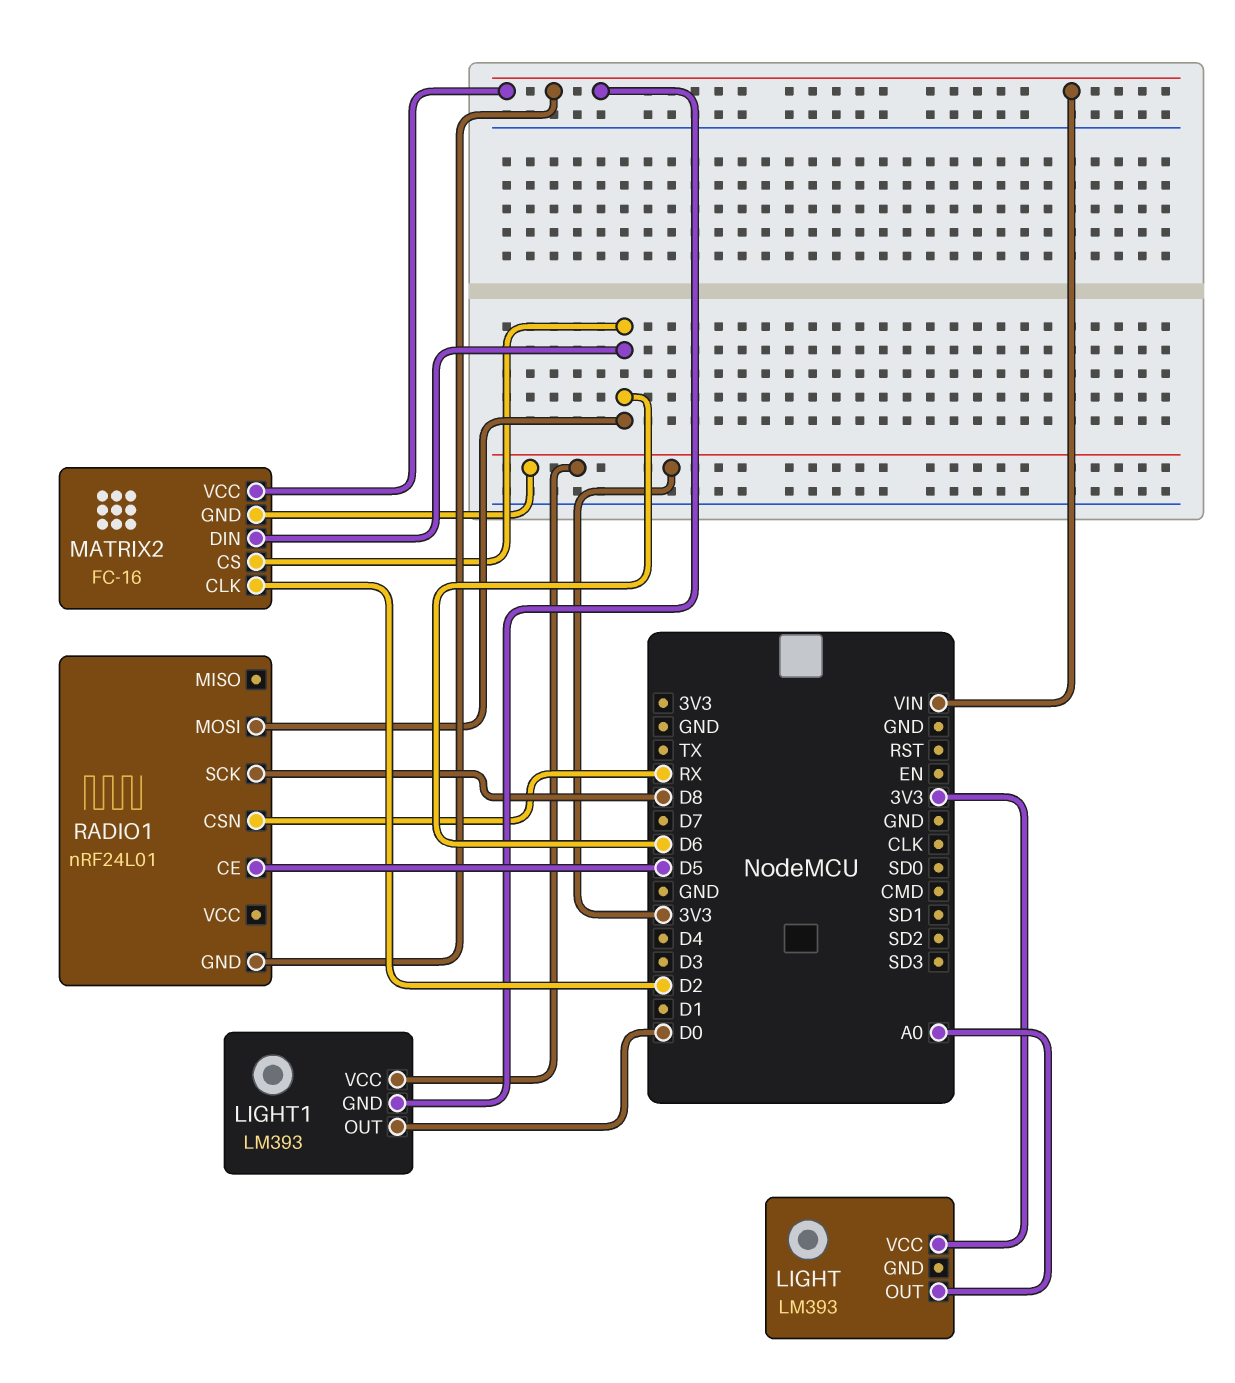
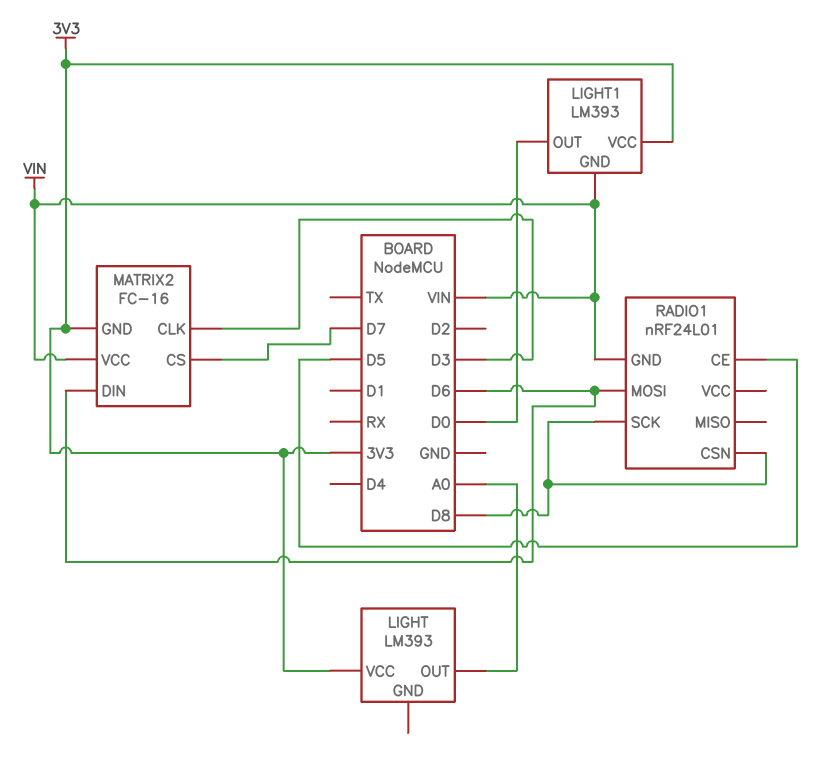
MATRIX2 pin CLK: D2 -> D3
MATRIX2 pin CS: D6 -> D7
RADIO1 pin CSN: RX -> D8

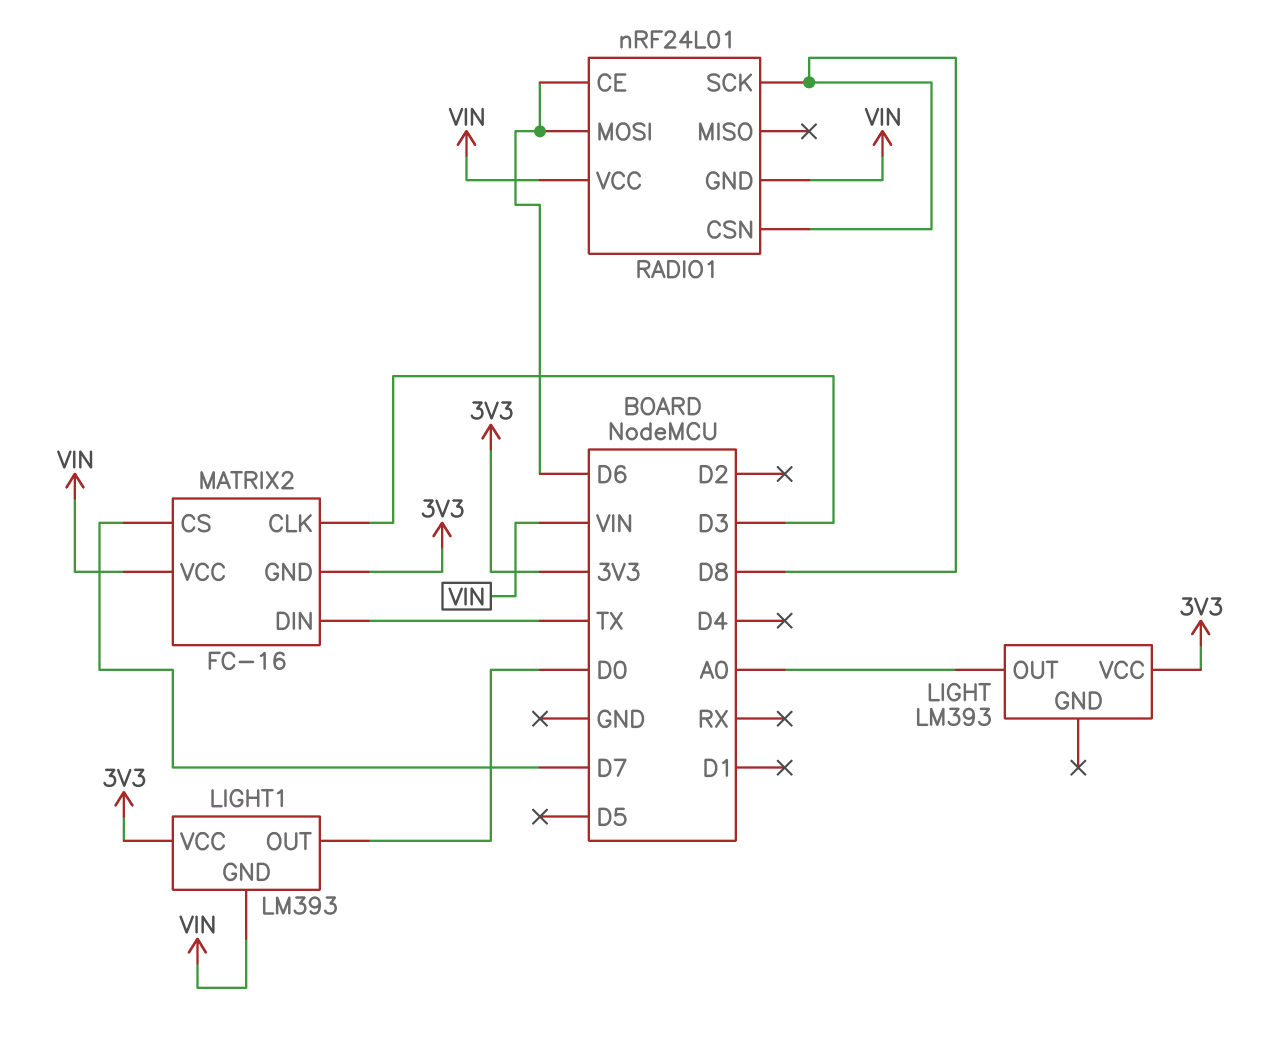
MATRIX2 pin DIN: D6 -> TX
RADIO1 pin CE: D5 -> D6
RADIO1 pin VCC: none -> VIN

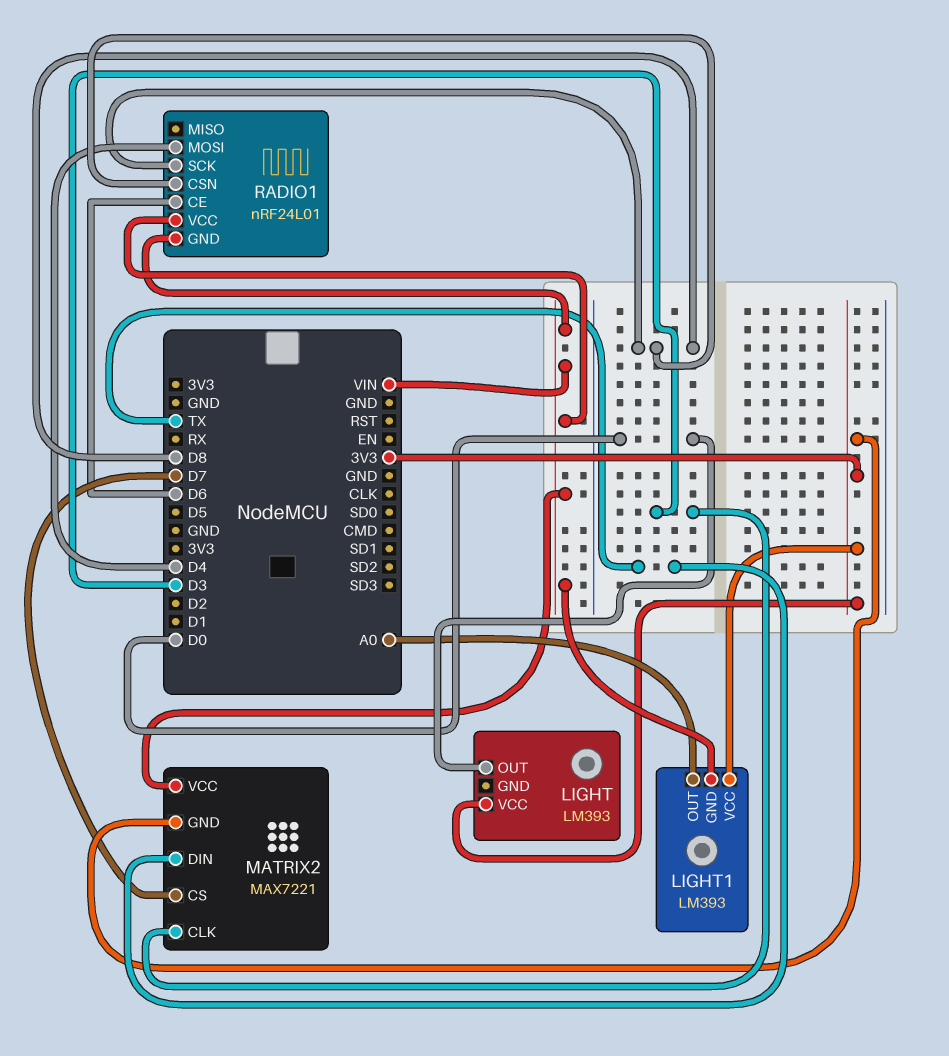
LIGHT pin OUT: A0 -> D0
LIGHT1 pin OUT: D0 -> A0
MATRIX2: FC-16 -> MAX7221
RADIO1 pin MOSI: D6 -> D4

